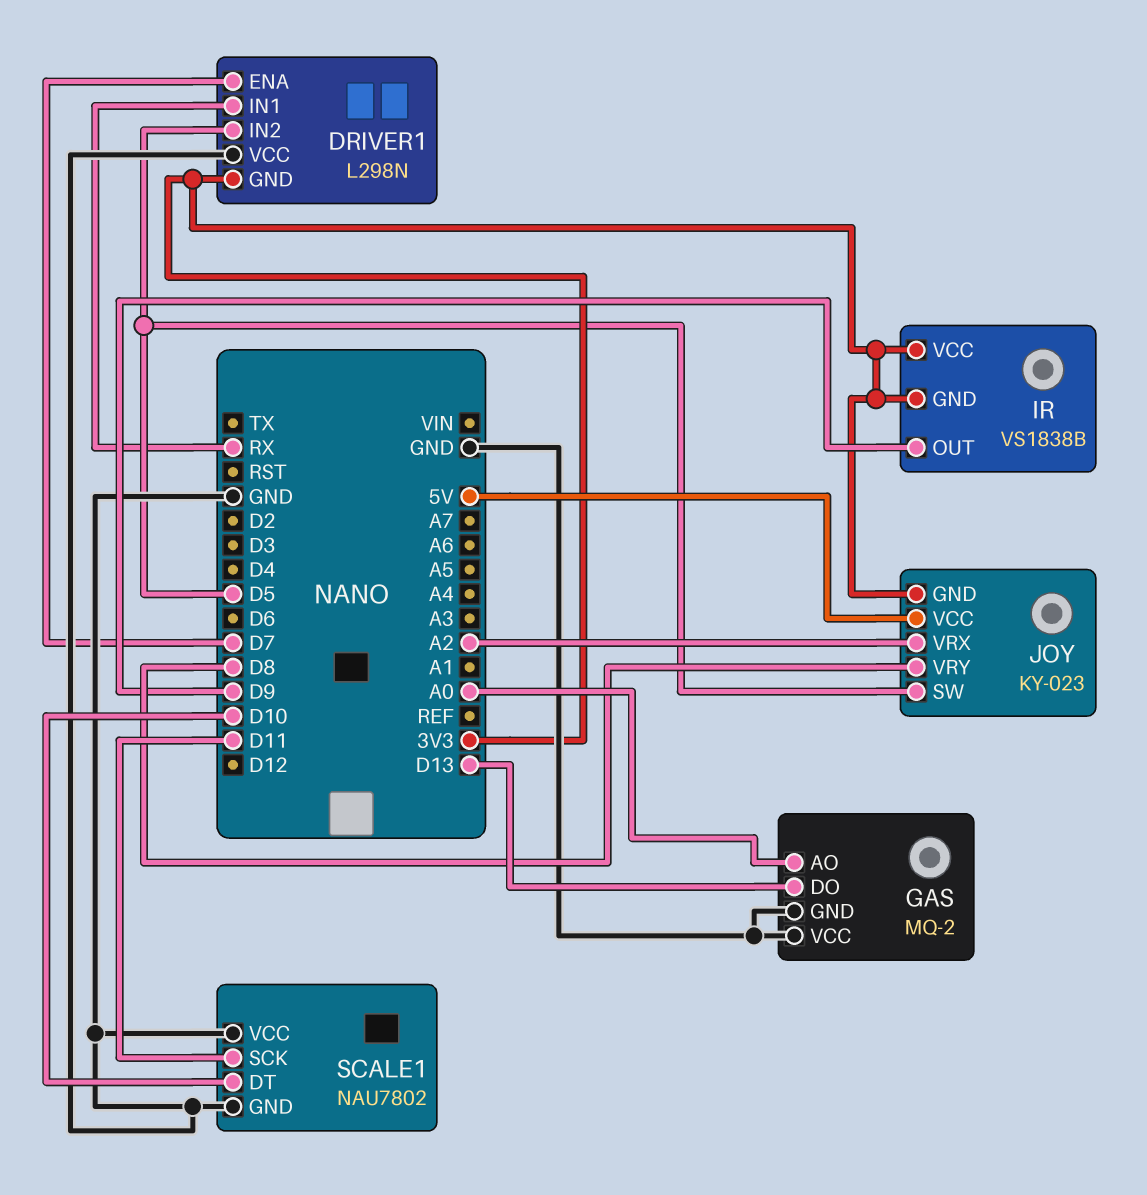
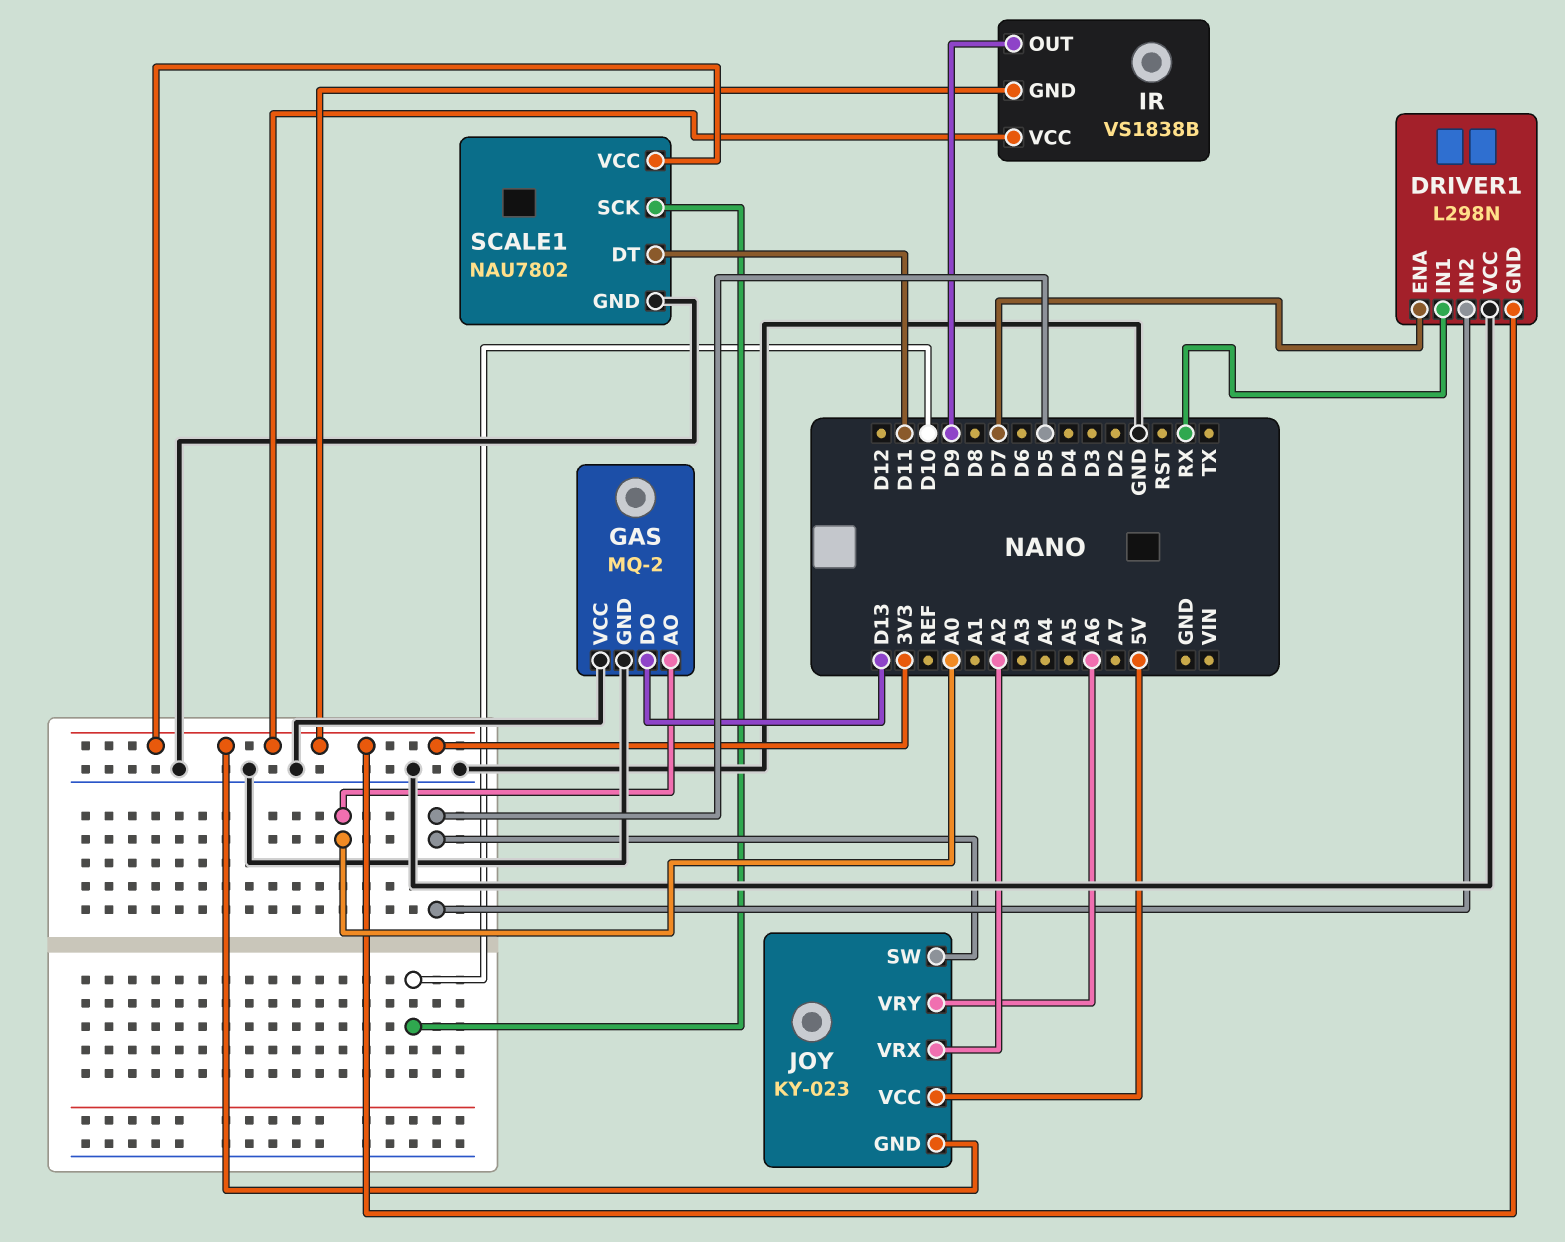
JOY pin VRY: D8 -> A6
SCALE1 pin DT: D10 -> D11
SCALE1 pin SCK: D11 -> D10
SCALE1 pin VCC: GND -> 3V3

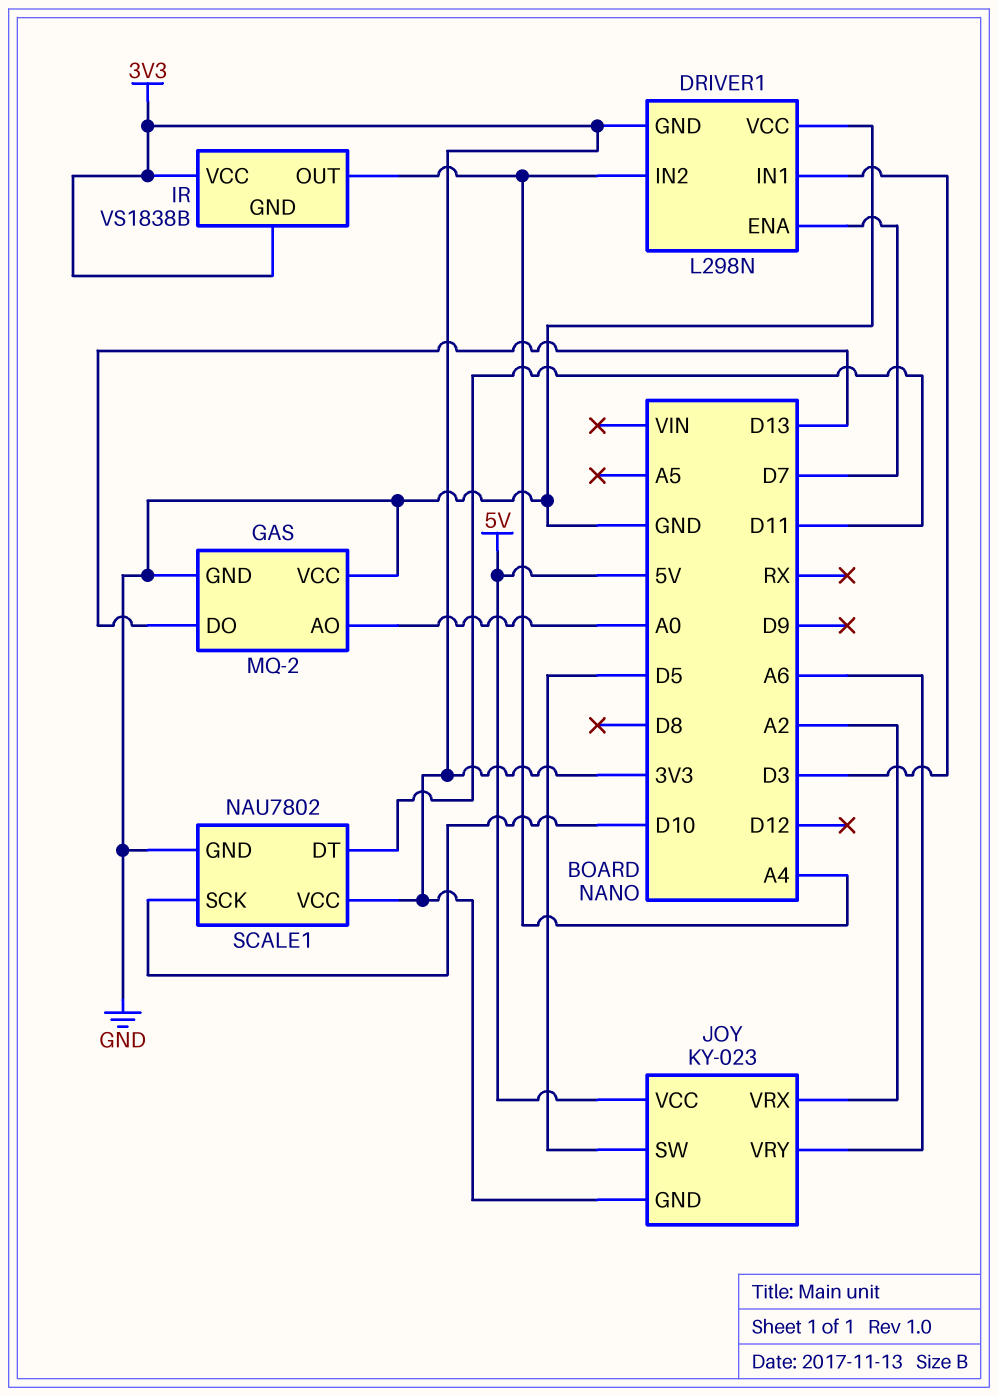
DRIVER1 pin IN1: RX -> D3
DRIVER1 pin IN2: D5 -> A4
IR pin OUT: D9 -> A4

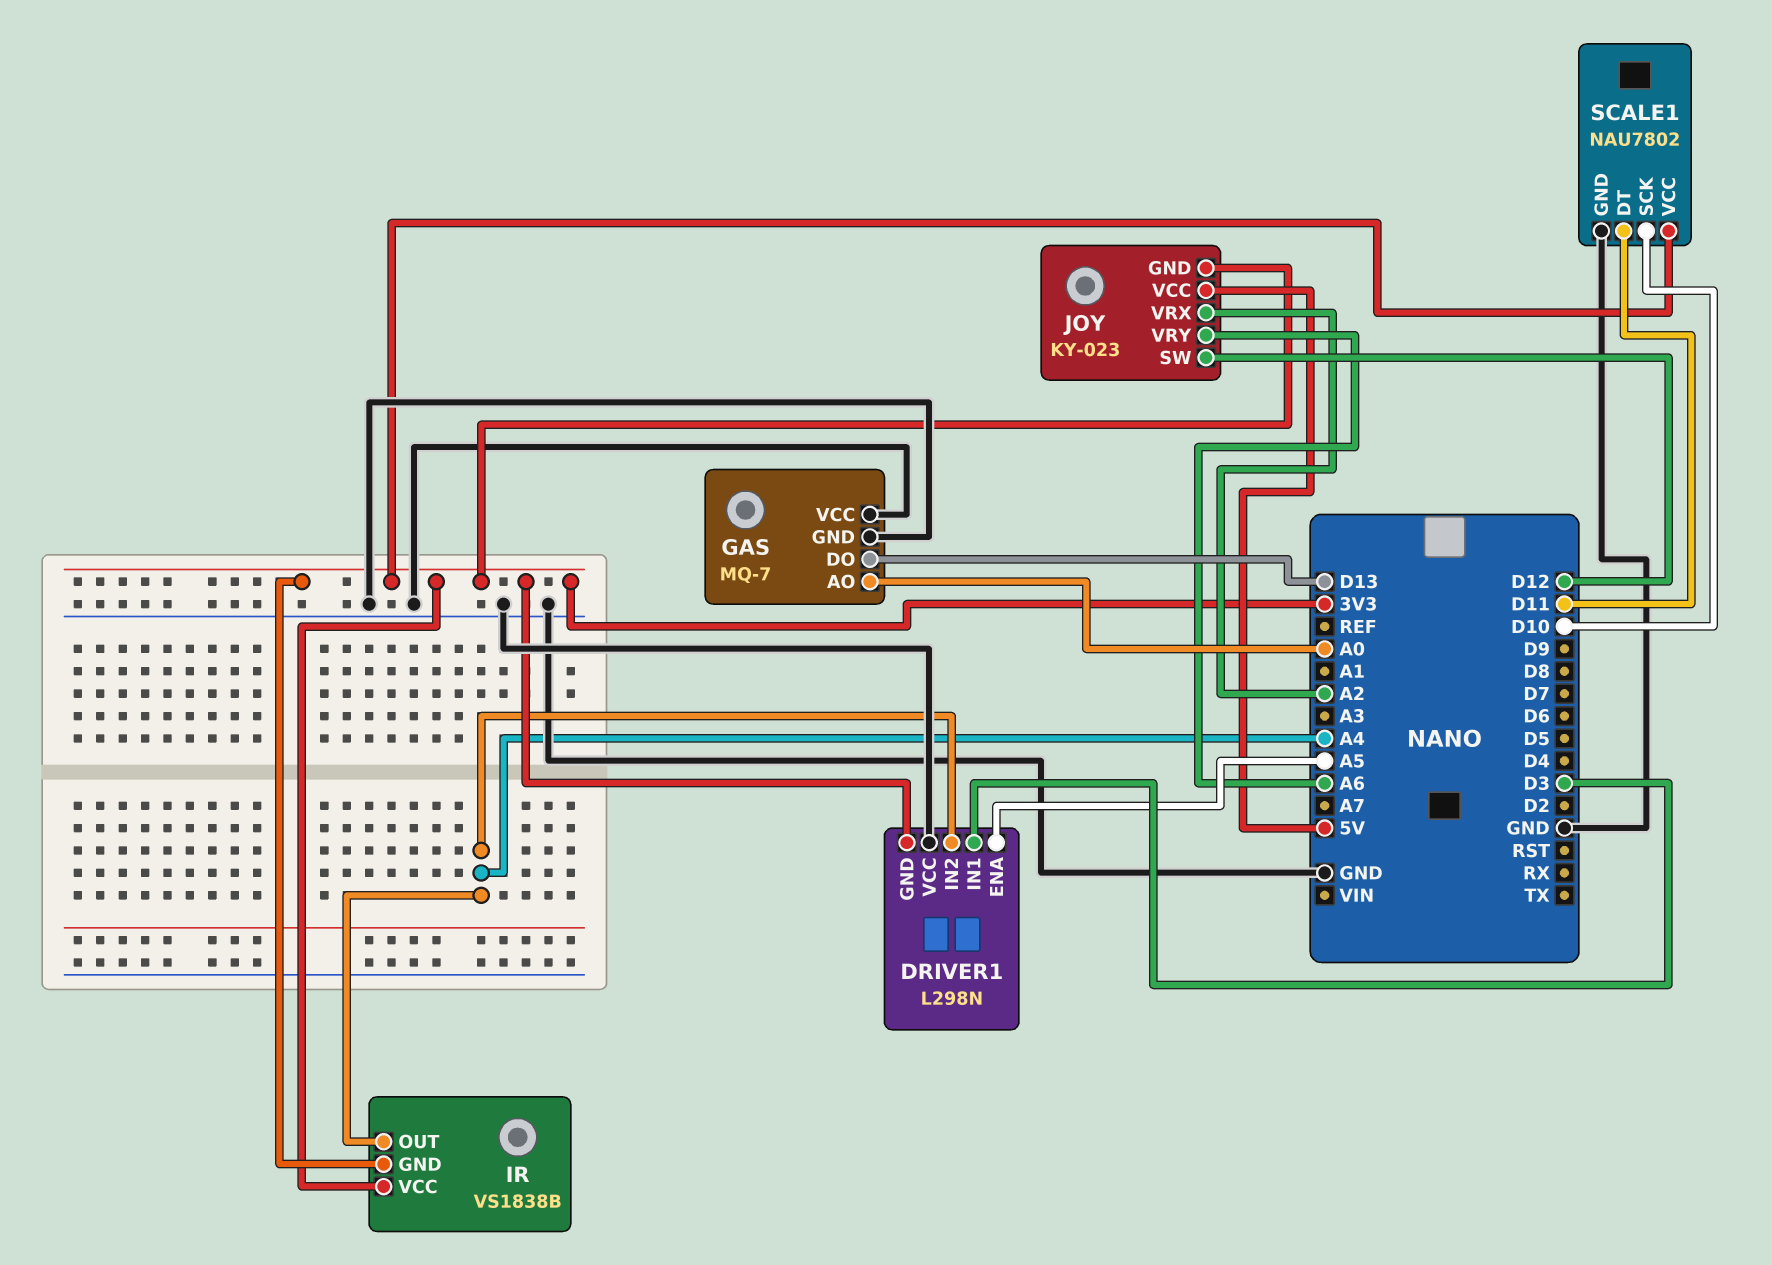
DRIVER1 pin ENA: D7 -> A5
GAS: MQ-2 -> MQ-7
JOY pin SW: D5 -> D12

